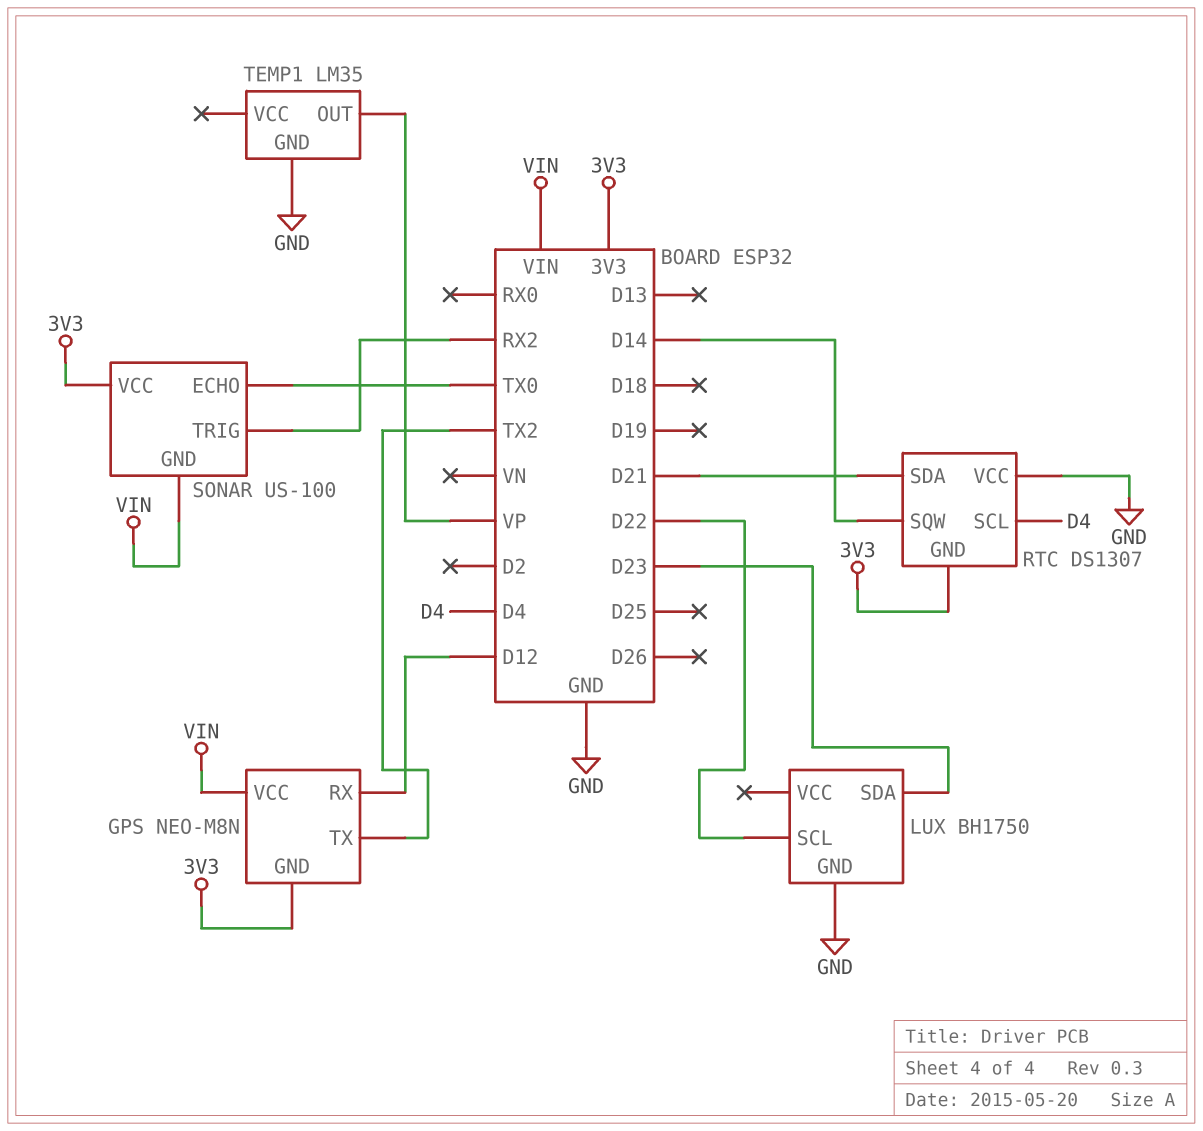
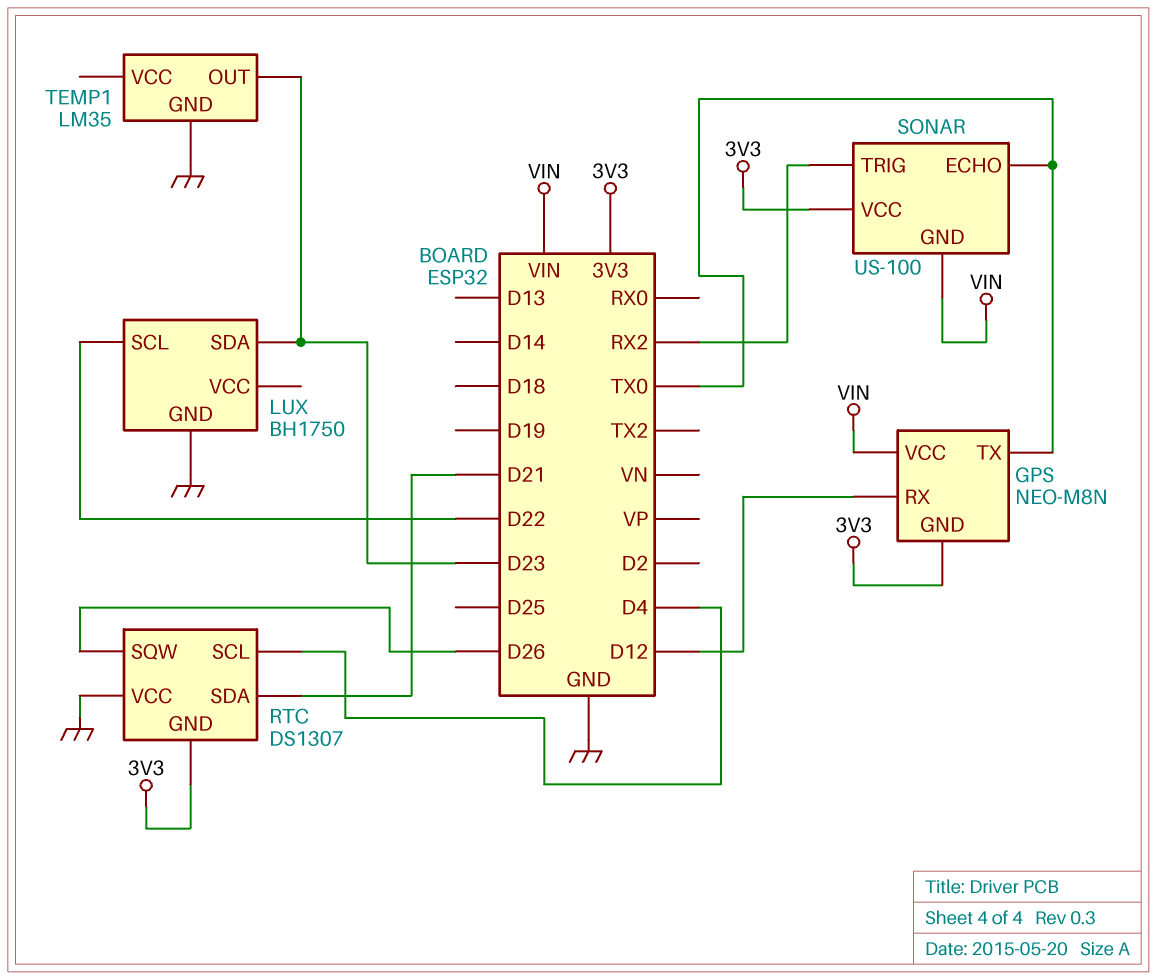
GPS pin TX: TX2 -> TX0
RTC pin SQW: D14 -> D26
TEMP1 pin OUT: VP -> D23

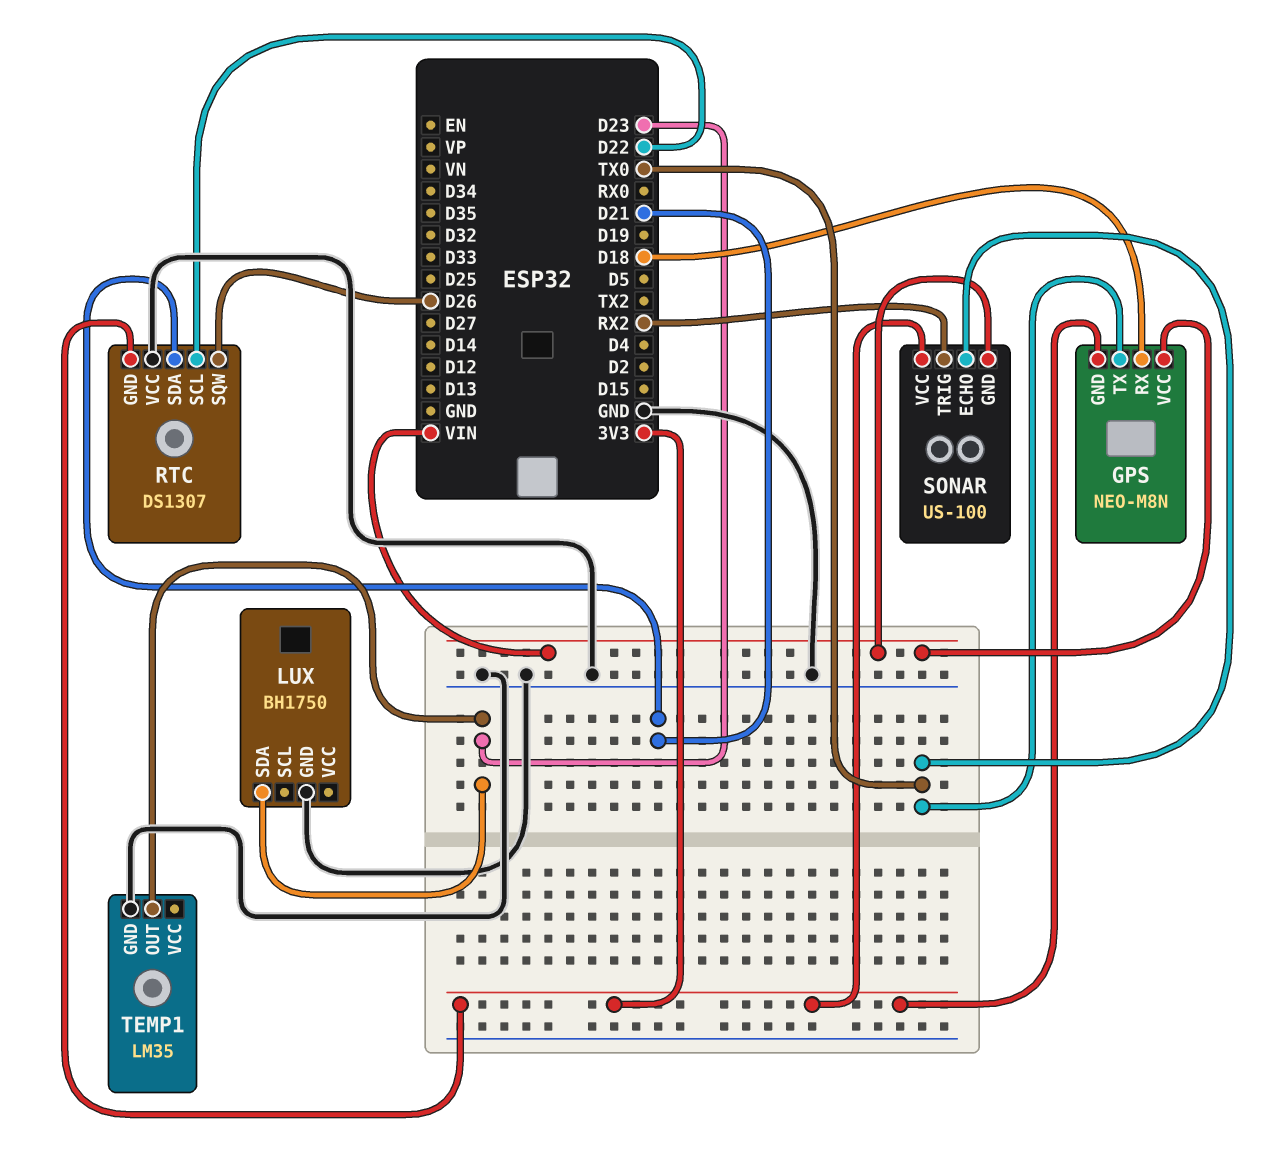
GPS pin RX: D12 -> D18
LUX pin SCL: D22 -> none
RTC pin SCL: D4 -> D22

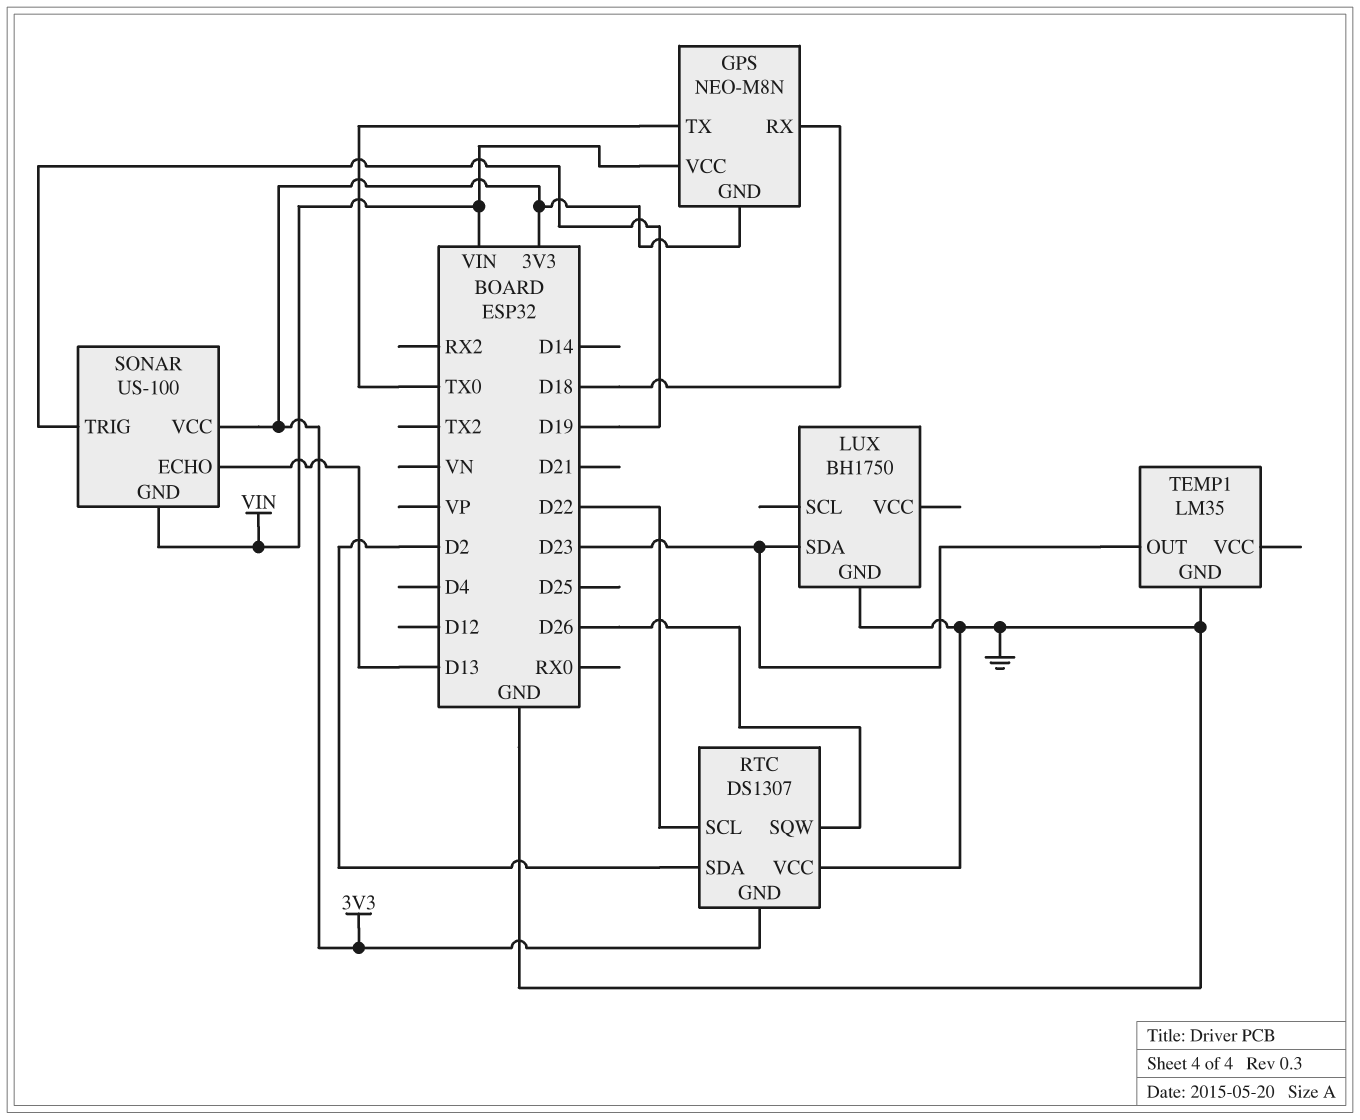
RTC pin SDA: D21 -> D2
SONAR pin ECHO: TX0 -> D13
SONAR pin TRIG: RX2 -> D19

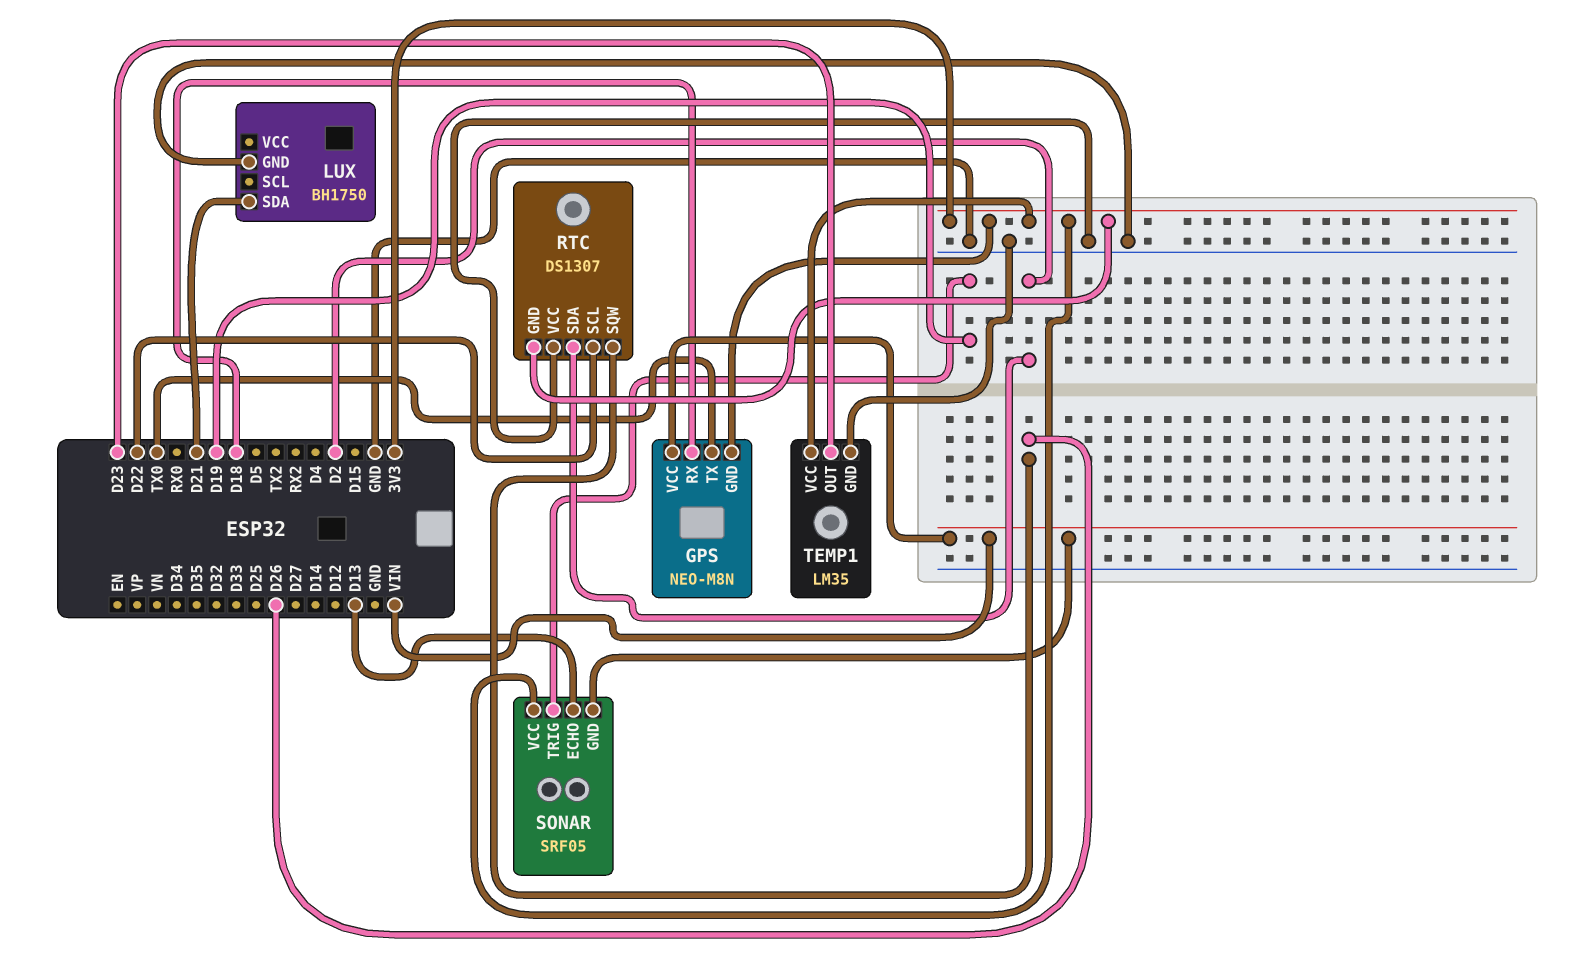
LUX pin SDA: D23 -> D21
SONAR: US-100 -> SRF05
TEMP1 pin VCC: none -> 3V3

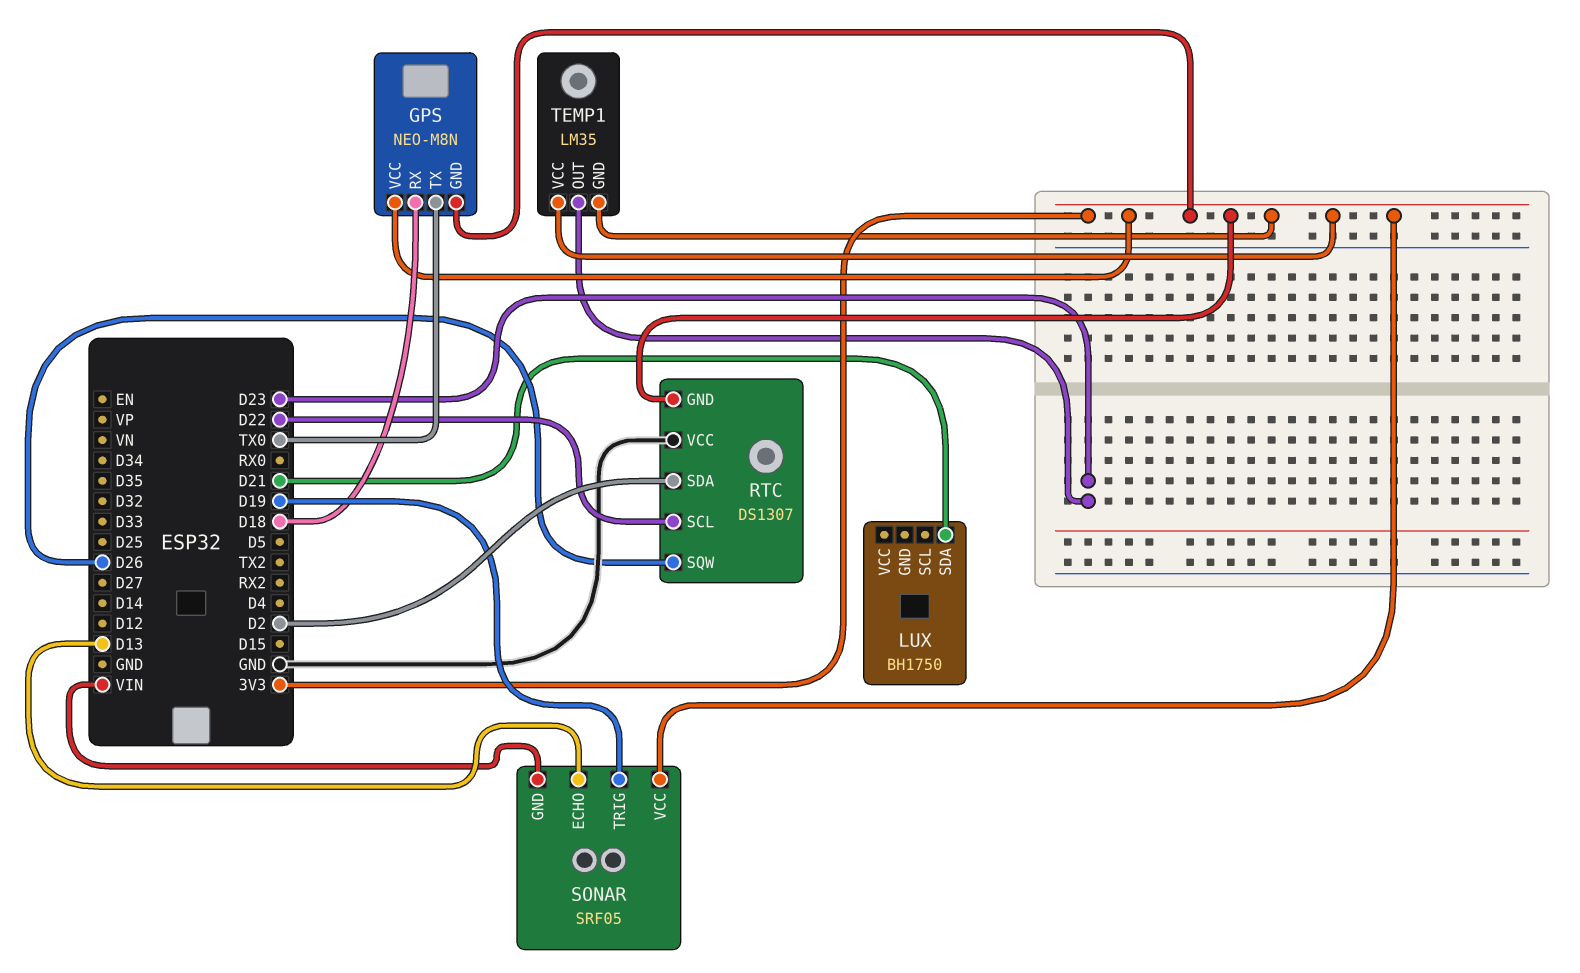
GPS pin VCC: VIN -> 3V3
LUX pin GND: GND -> none
TEMP1 pin GND: GND -> 3V3

